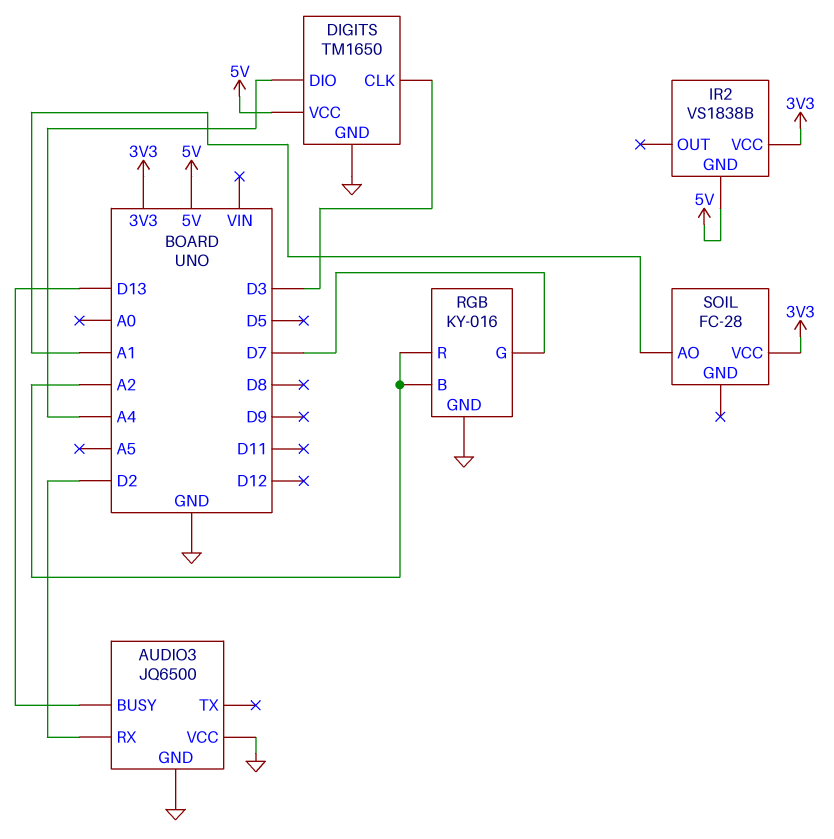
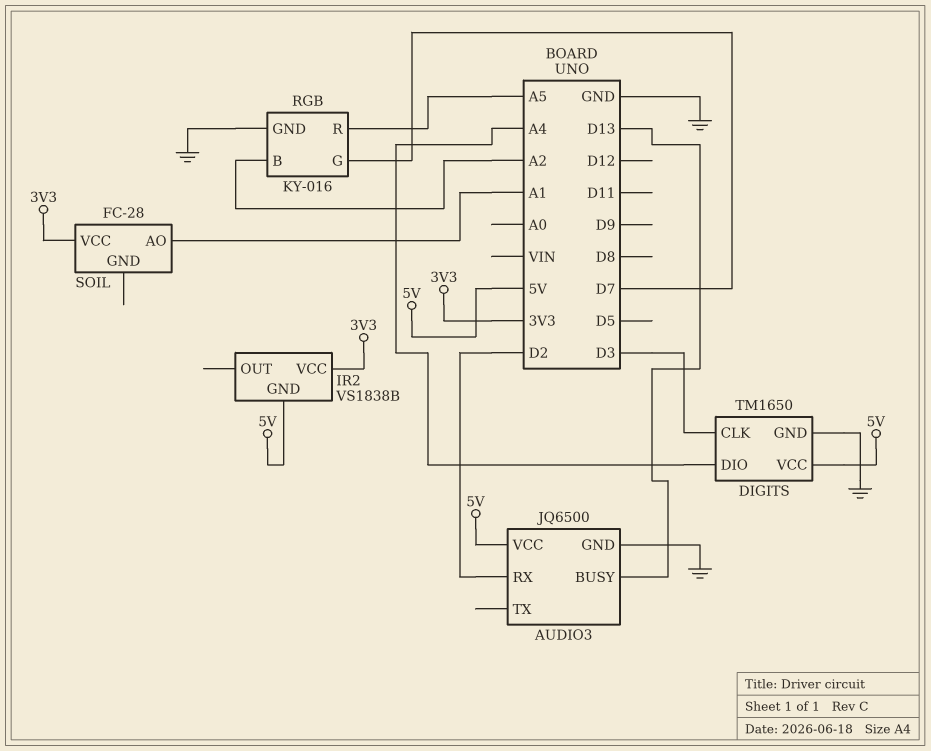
AUDIO3 pin VCC: GND -> 5V
RGB pin R: A2 -> A5

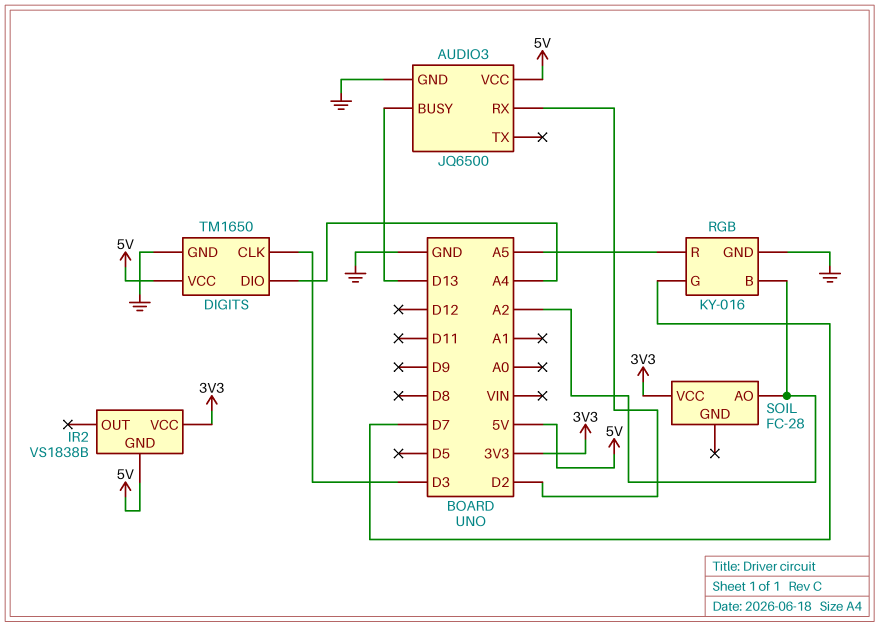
SOIL pin AO: A1 -> A2

